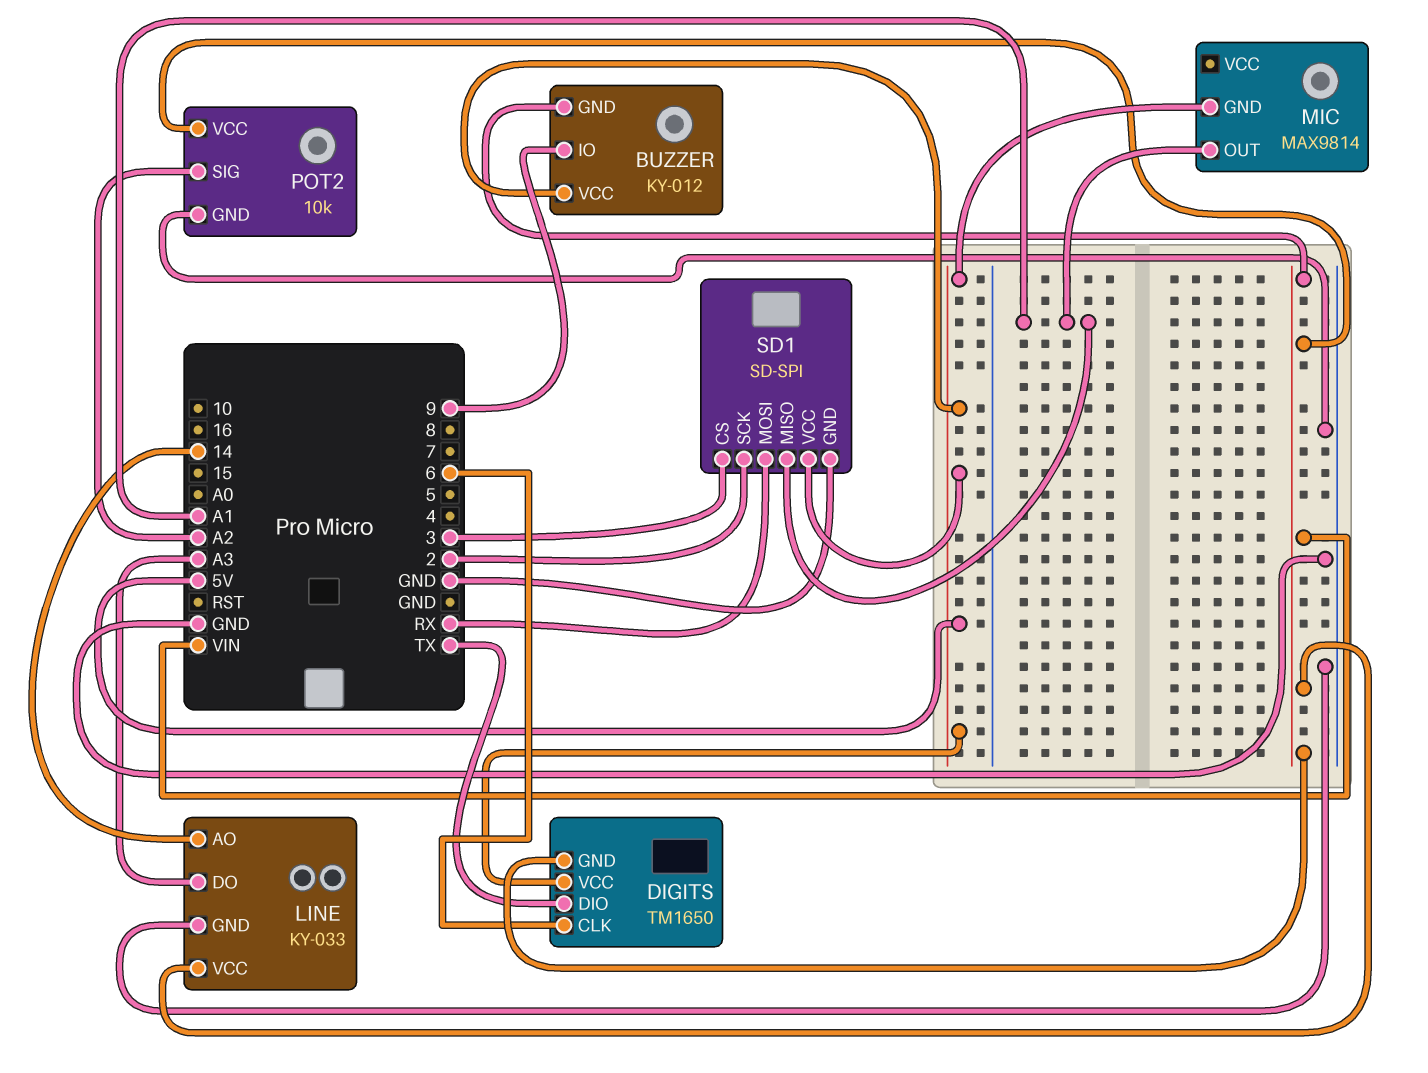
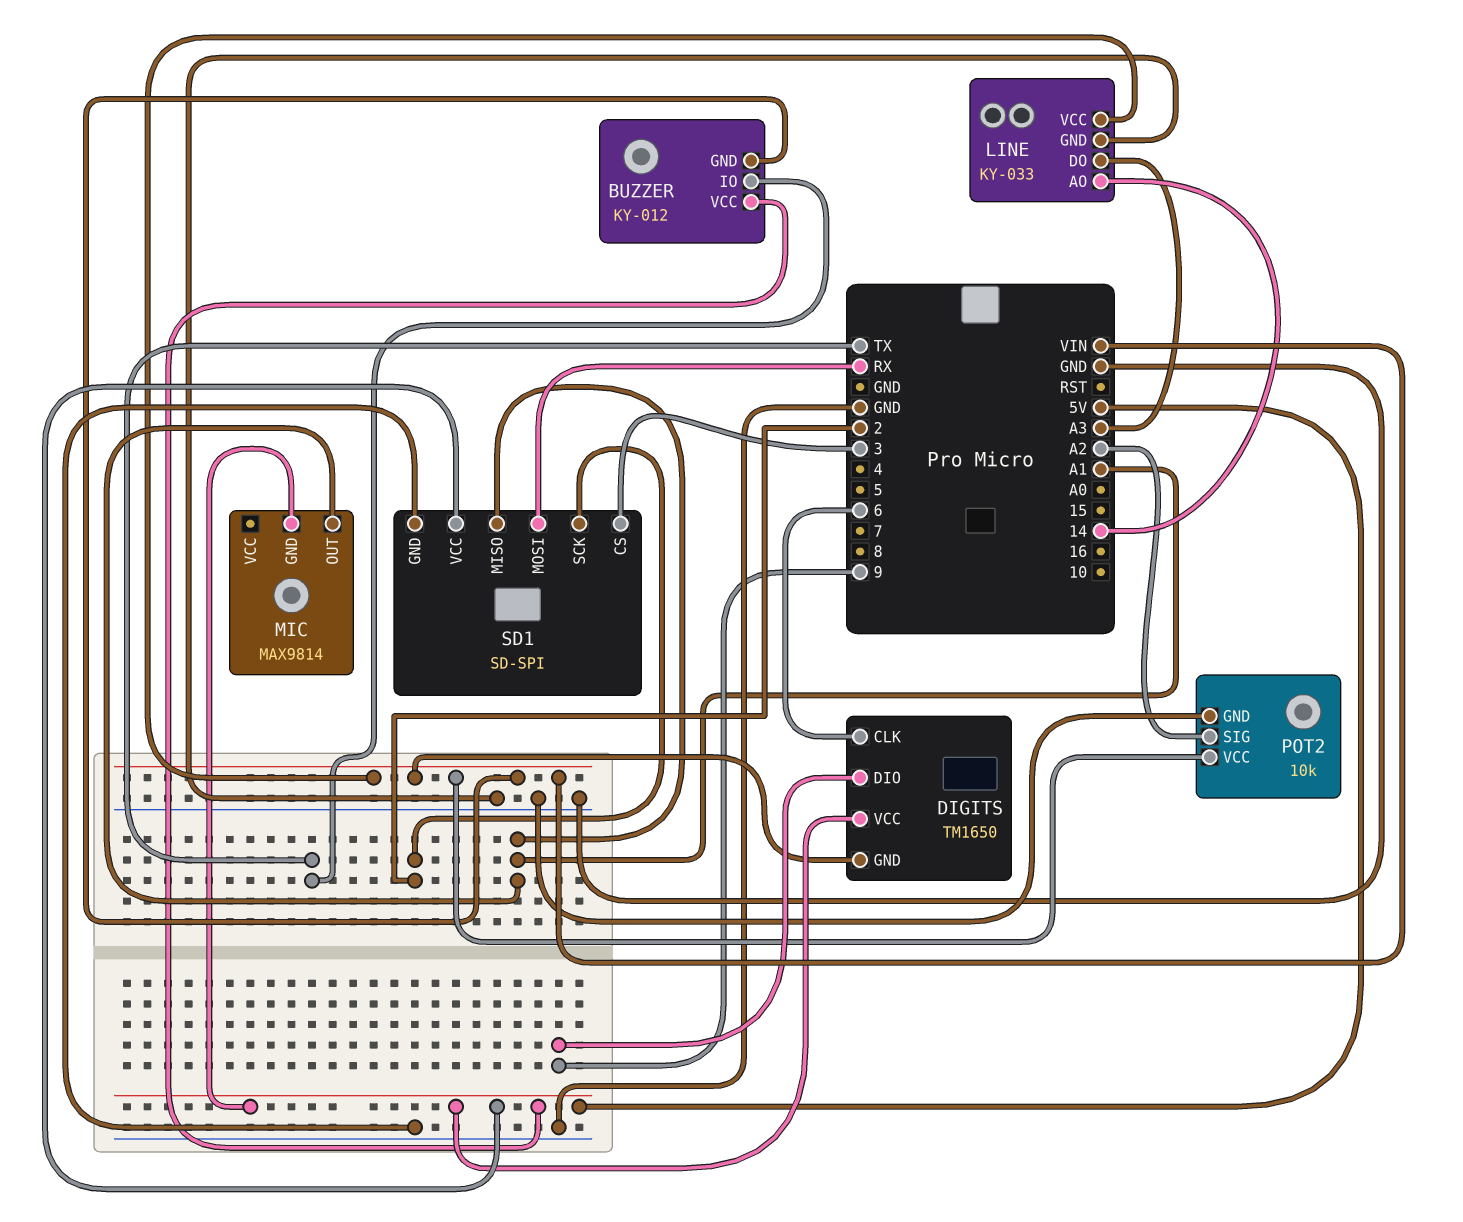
BUZZER pin IO: 9 -> TX
DIGITS pin DIO: TX -> 9

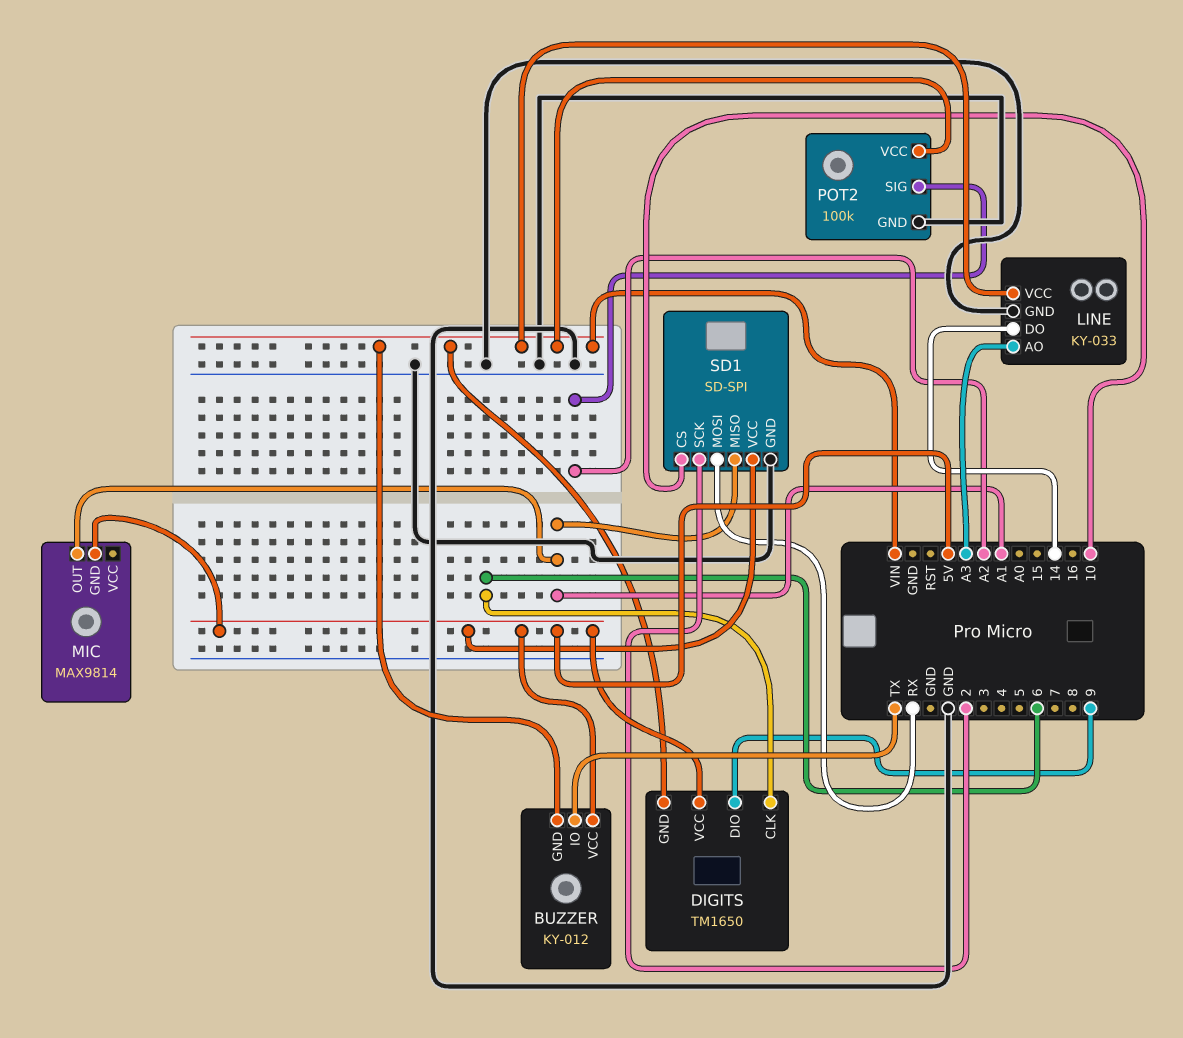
LINE pin AO: 14 -> A3
LINE pin DO: A3 -> 14
POT2: 10k -> 100k
SD1 pin CS: 3 -> 10

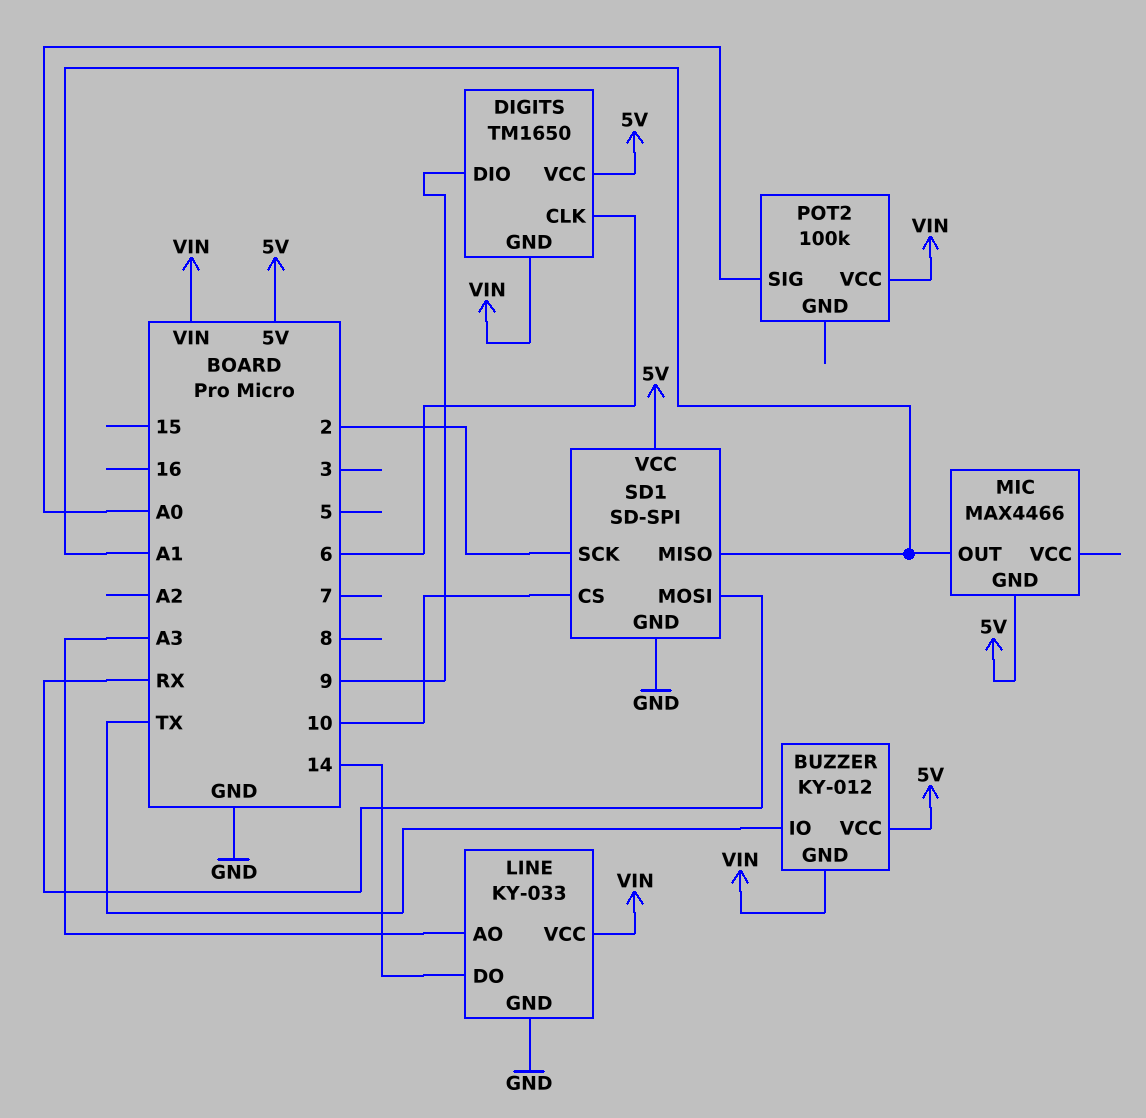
MIC: MAX9814 -> MAX4466
POT2 pin GND: GND -> none
POT2 pin SIG: A2 -> A0

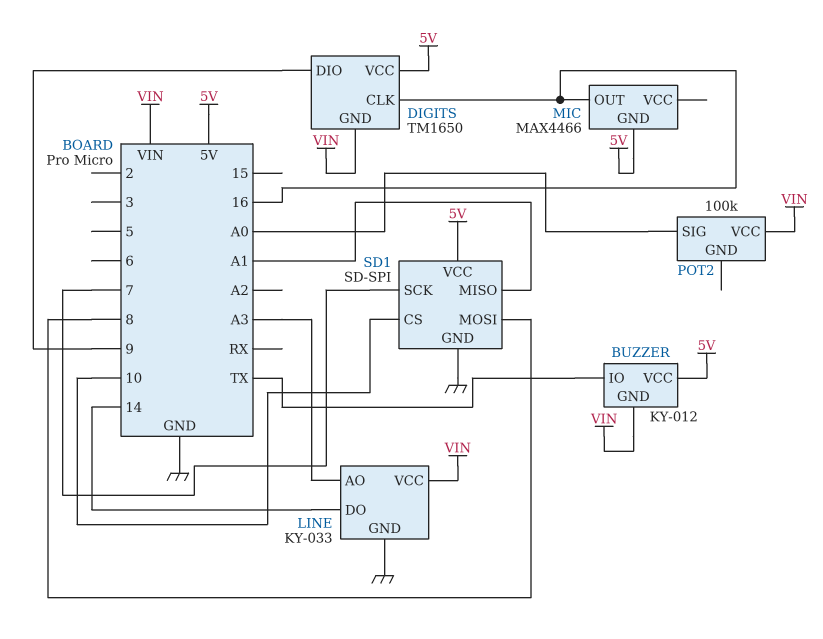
DIGITS pin CLK: 6 -> 16
MIC pin OUT: A1 -> 16
SD1 pin MOSI: RX -> 8
SD1 pin SCK: 2 -> 7

